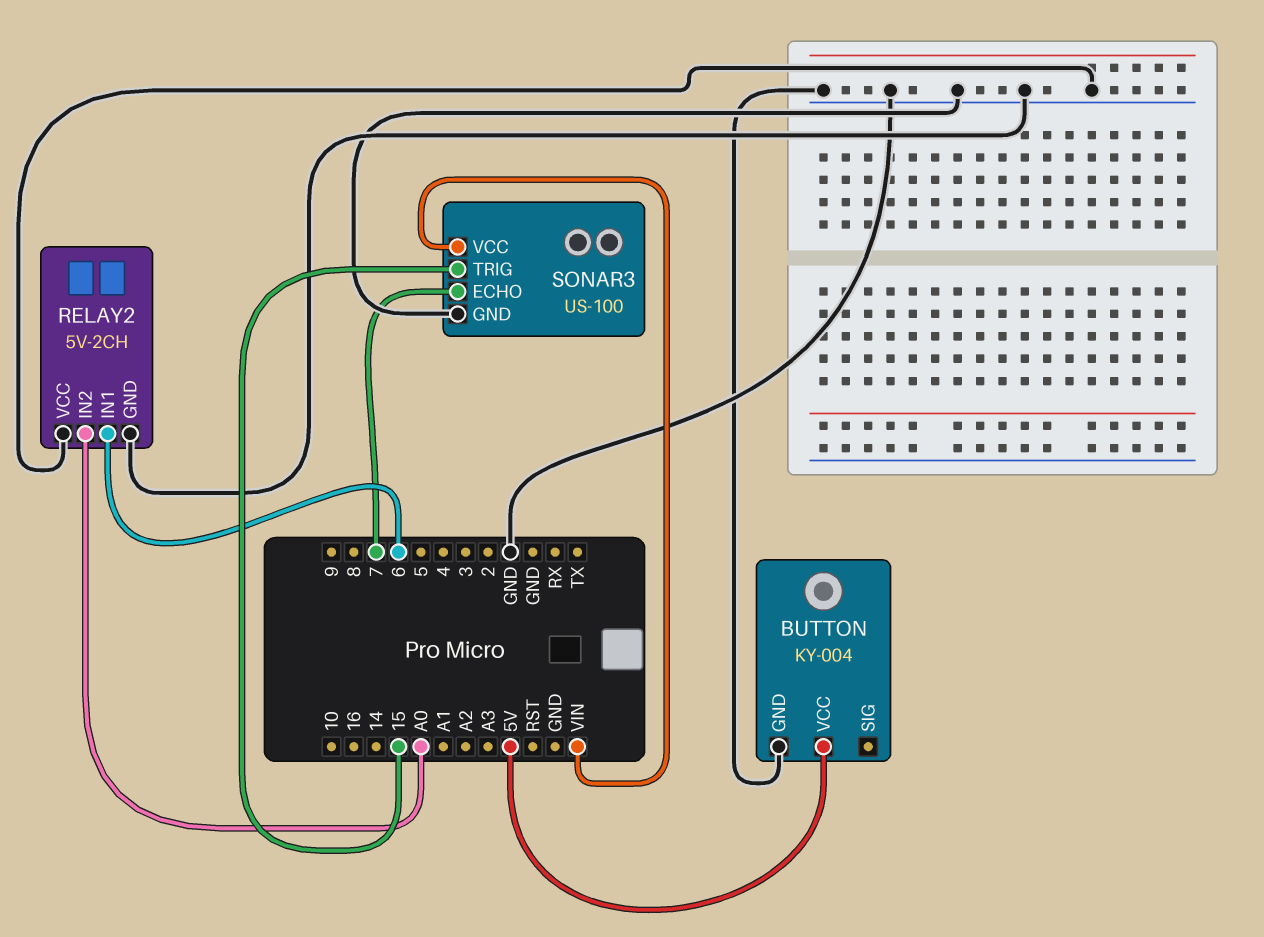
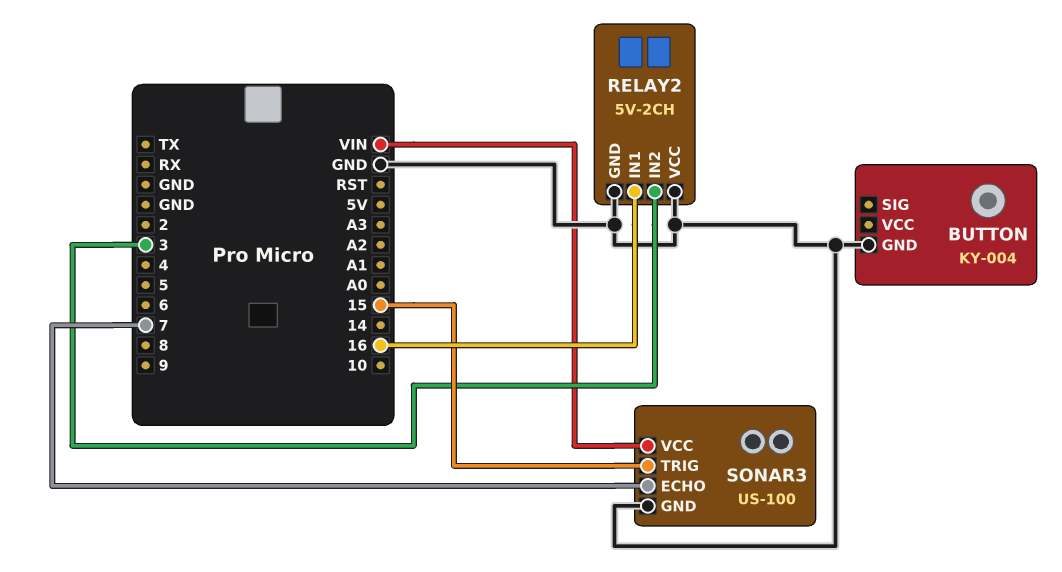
BUTTON pin VCC: 5V -> none
RELAY2 pin IN1: 6 -> 16
RELAY2 pin IN2: A0 -> 3

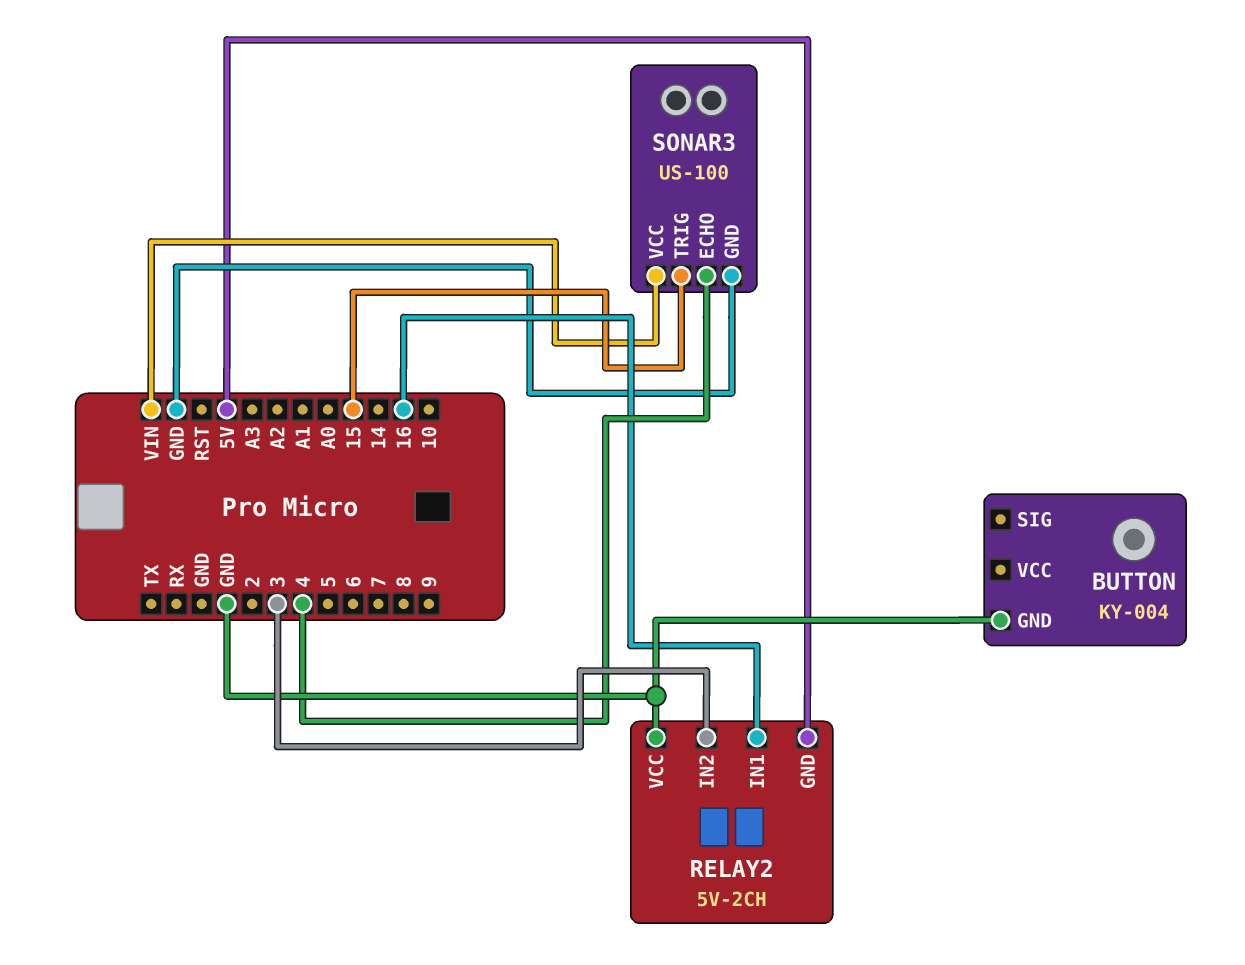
RELAY2 pin GND: GND -> 5V
SONAR3 pin ECHO: 7 -> 4

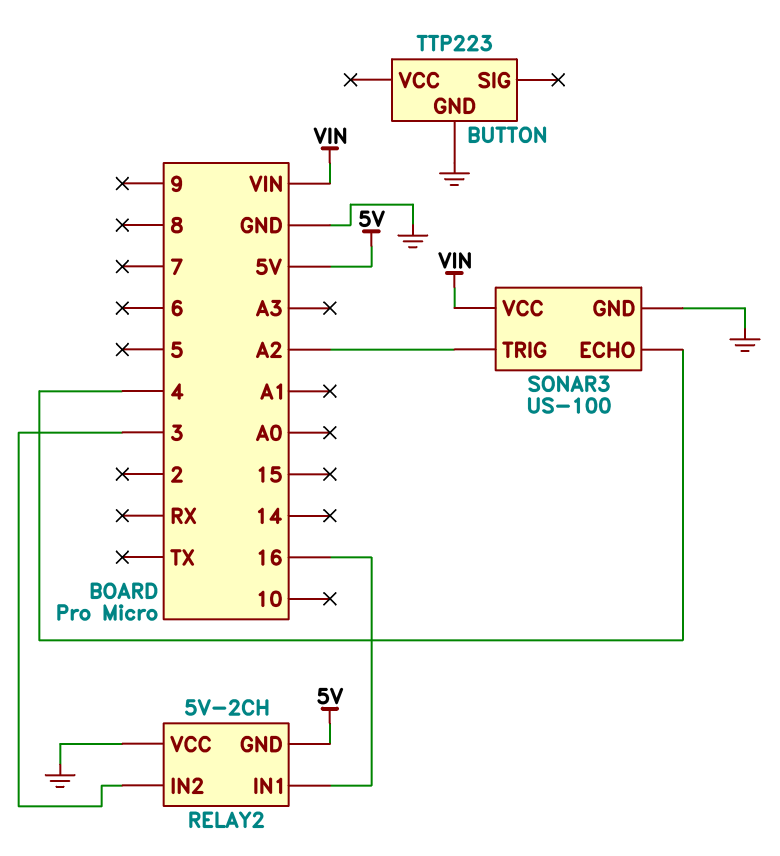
BUTTON: KY-004 -> TTP223
SONAR3 pin TRIG: 15 -> A2

